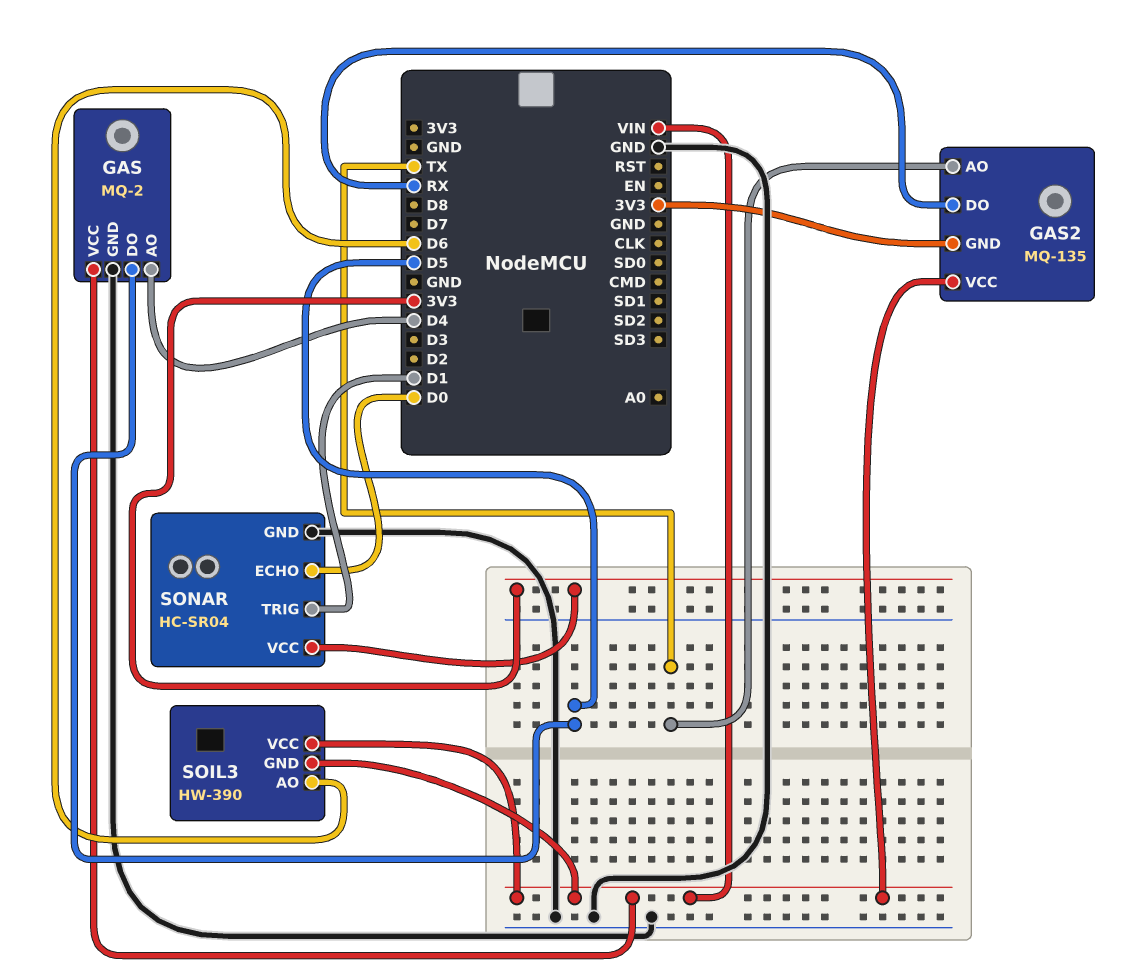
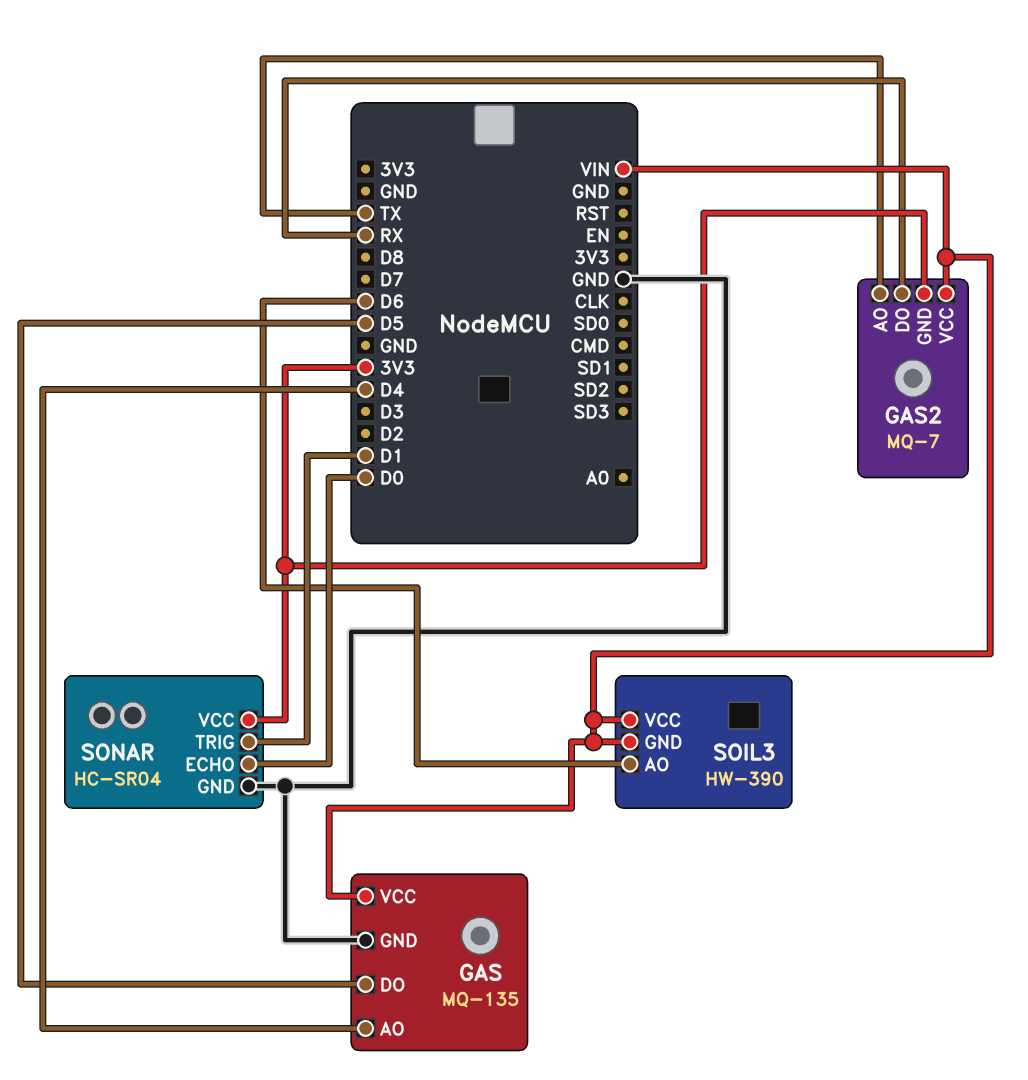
GAS: MQ-2 -> MQ-135
GAS2: MQ-135 -> MQ-7

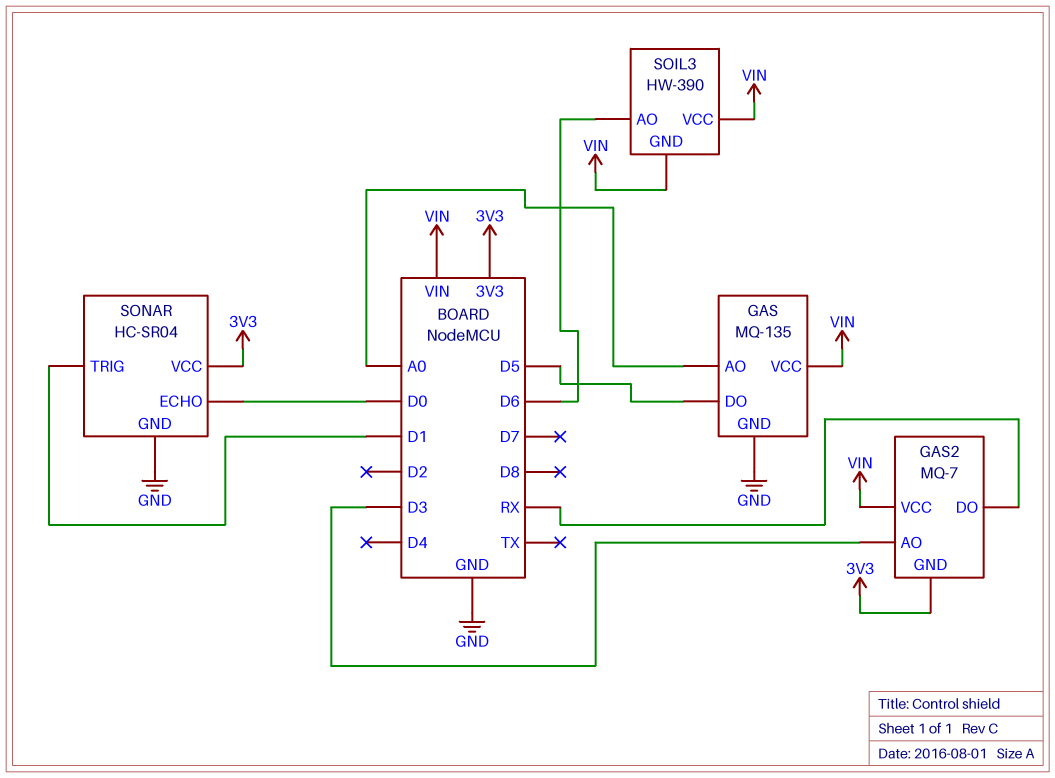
GAS pin AO: D4 -> A0
GAS2 pin AO: TX -> D3

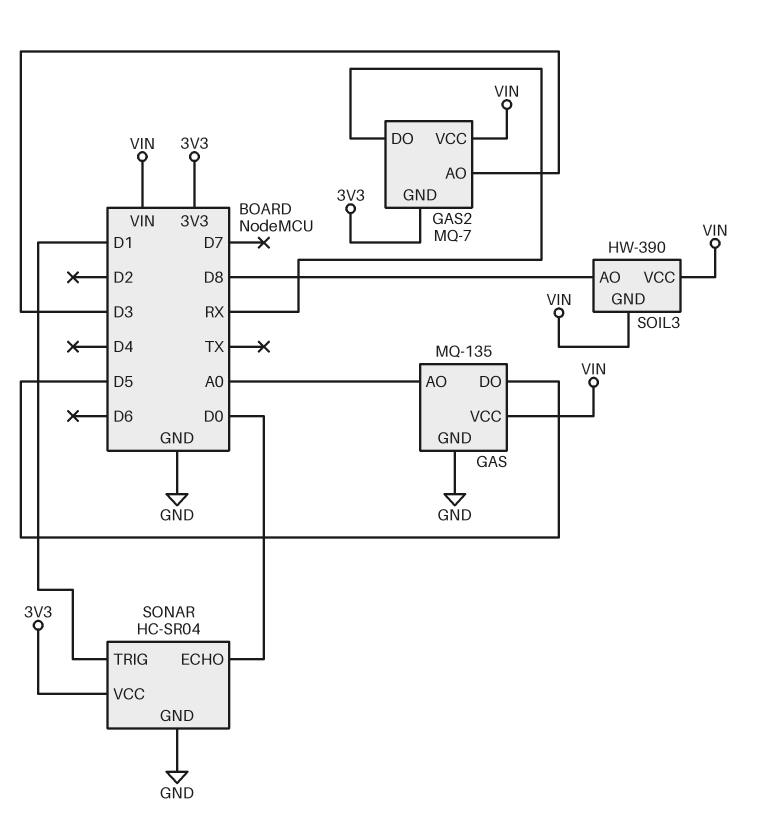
SOIL3 pin AO: D6 -> D8

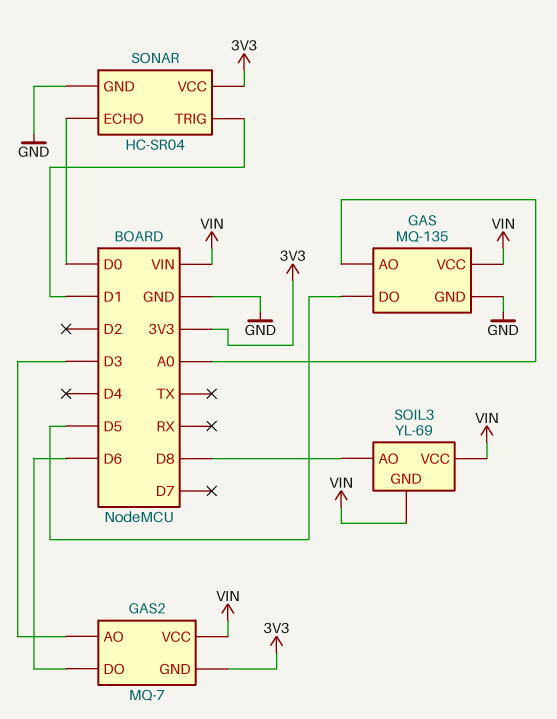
GAS2 pin DO: RX -> D6
SOIL3: HW-390 -> YL-69

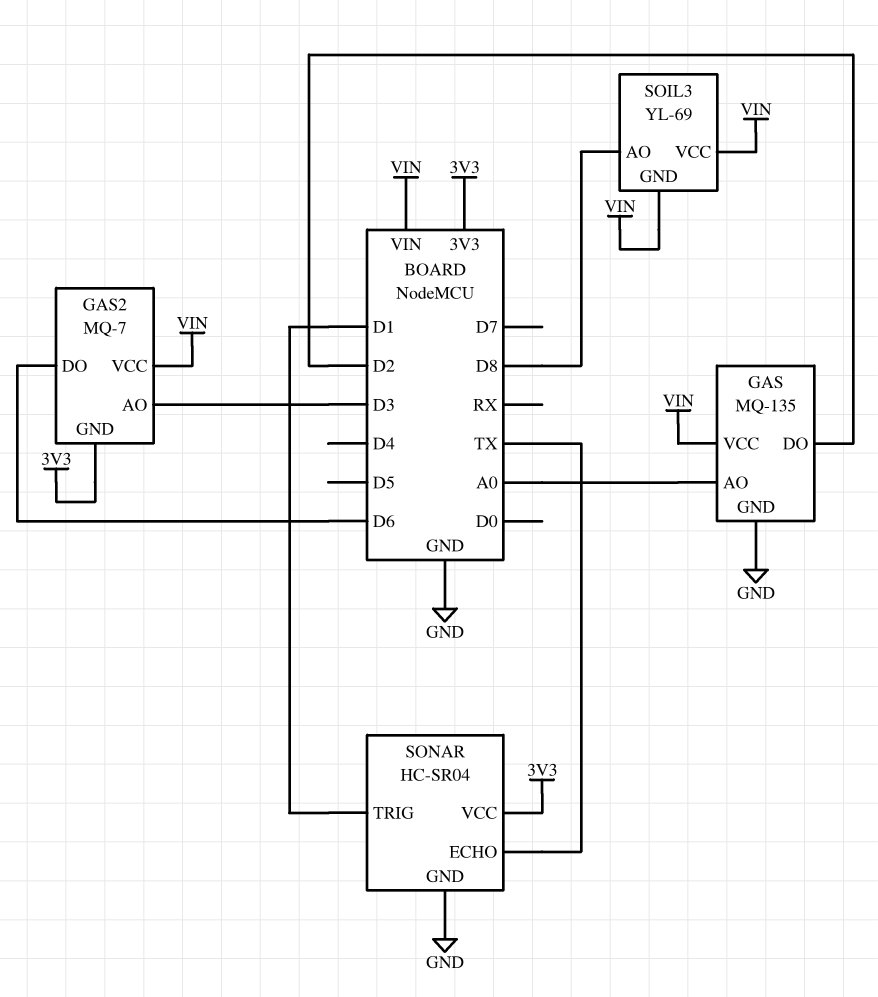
GAS pin DO: D5 -> D2
SONAR pin ECHO: D0 -> TX

